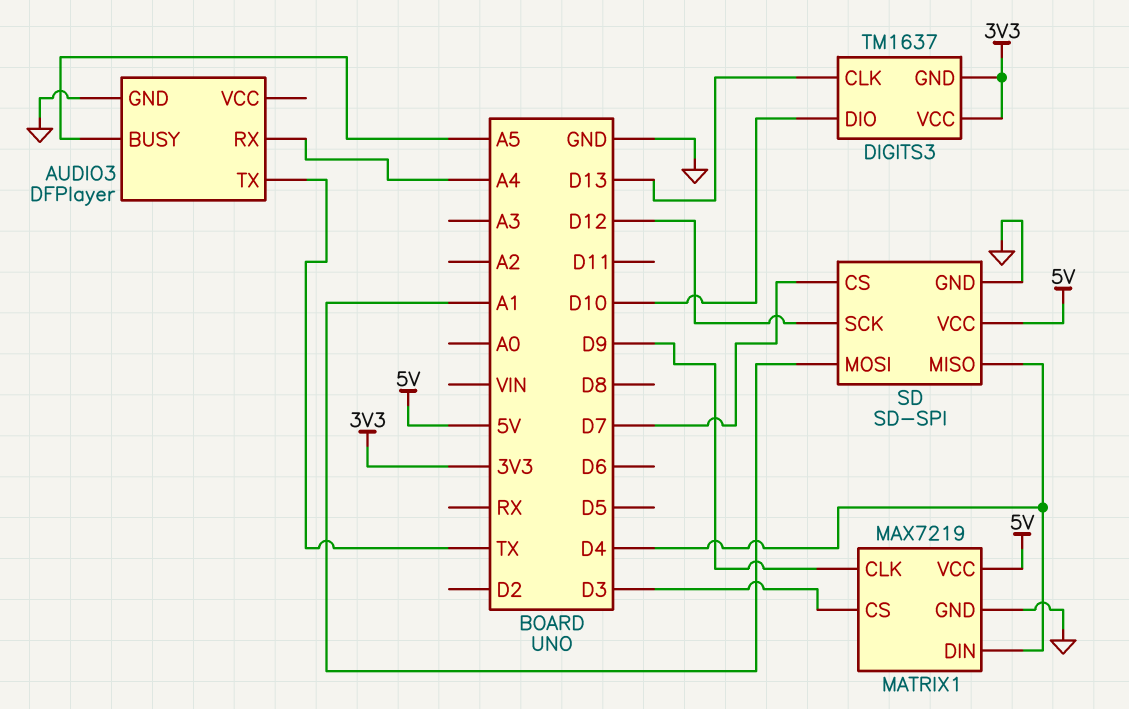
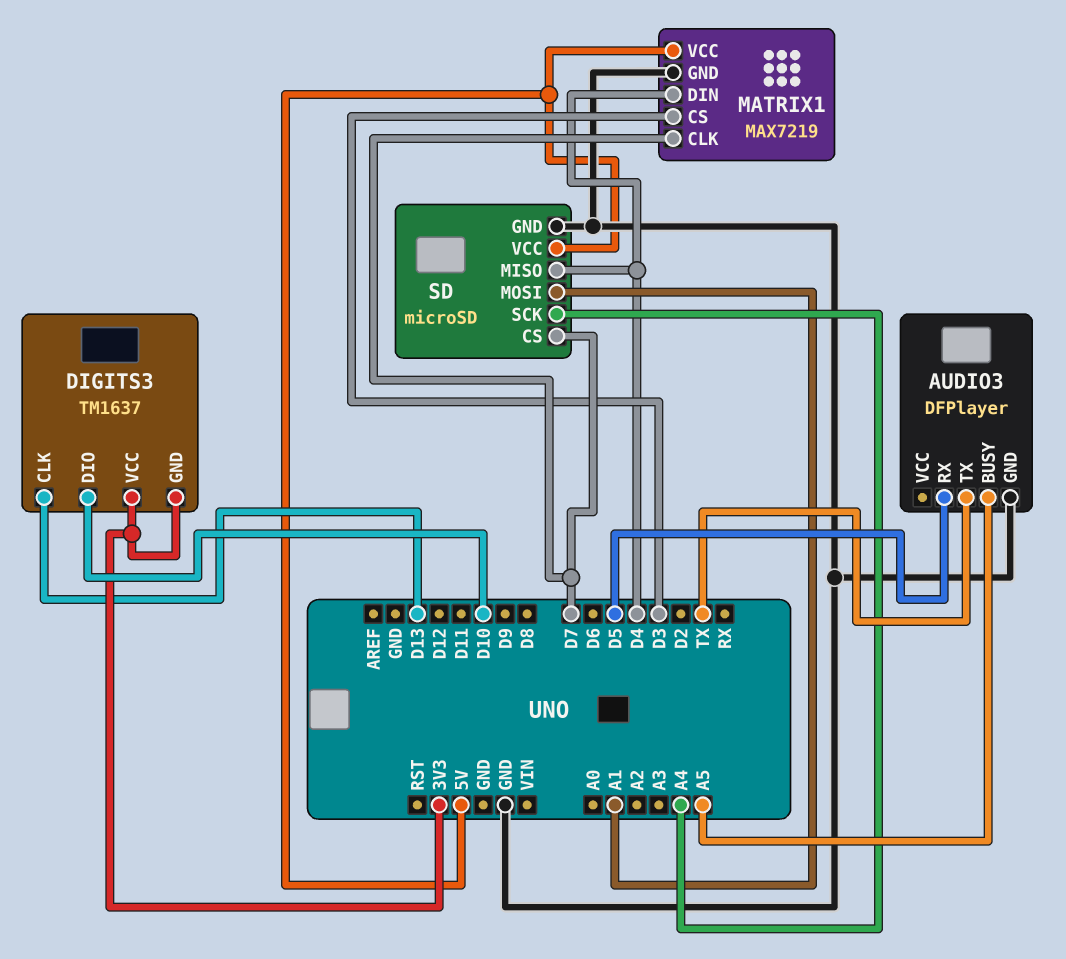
AUDIO3 pin RX: A4 -> D5
MATRIX1 pin CLK: D9 -> D7
SD: SD-SPI -> microSD
SD pin SCK: D12 -> A4

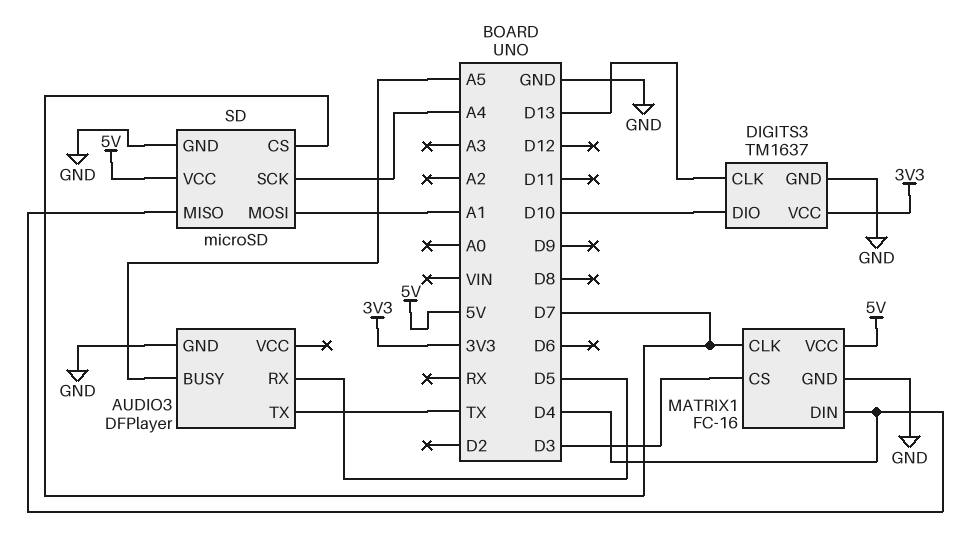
DIGITS3 pin GND: 3V3 -> GND
MATRIX1: MAX7219 -> FC-16

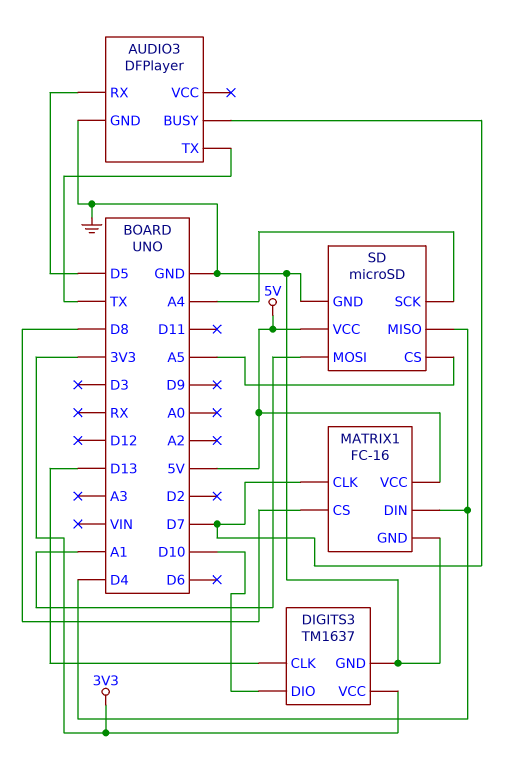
AUDIO3 pin BUSY: A5 -> D7
MATRIX1 pin CS: D3 -> D8
SD pin CS: D7 -> A5

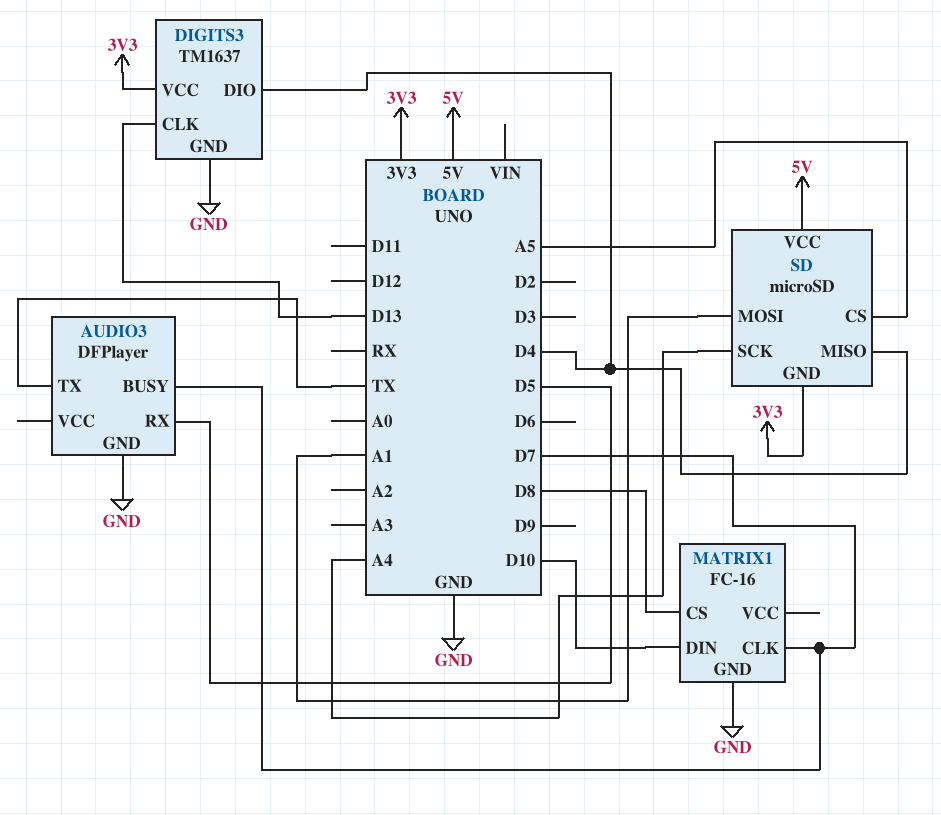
DIGITS3 pin DIO: D10 -> D4
MATRIX1 pin DIN: D4 -> D10
MATRIX1 pin VCC: 5V -> none
SD pin GND: GND -> 3V3

